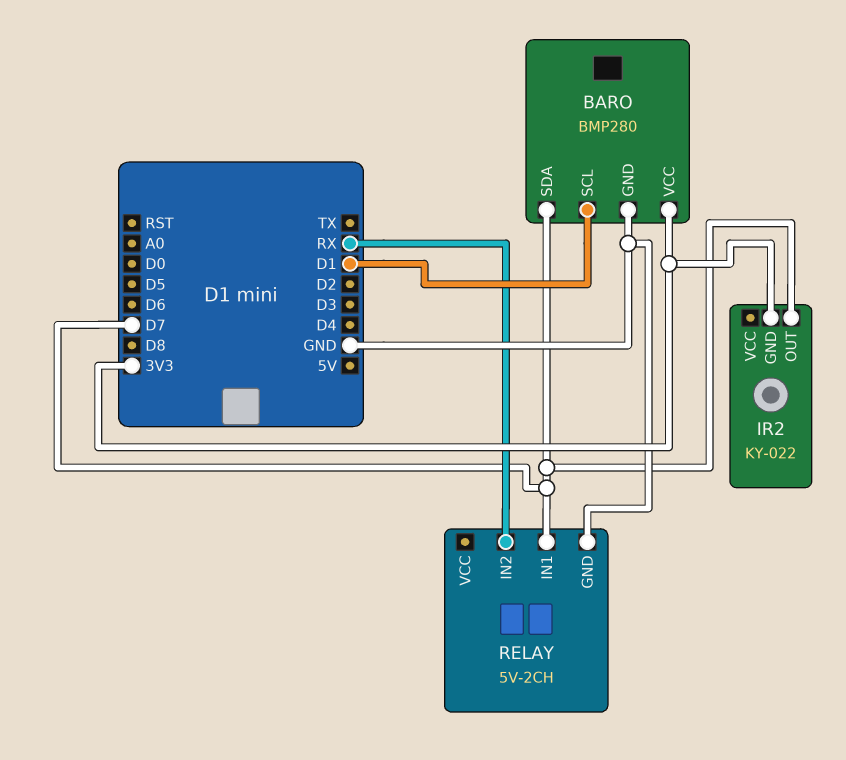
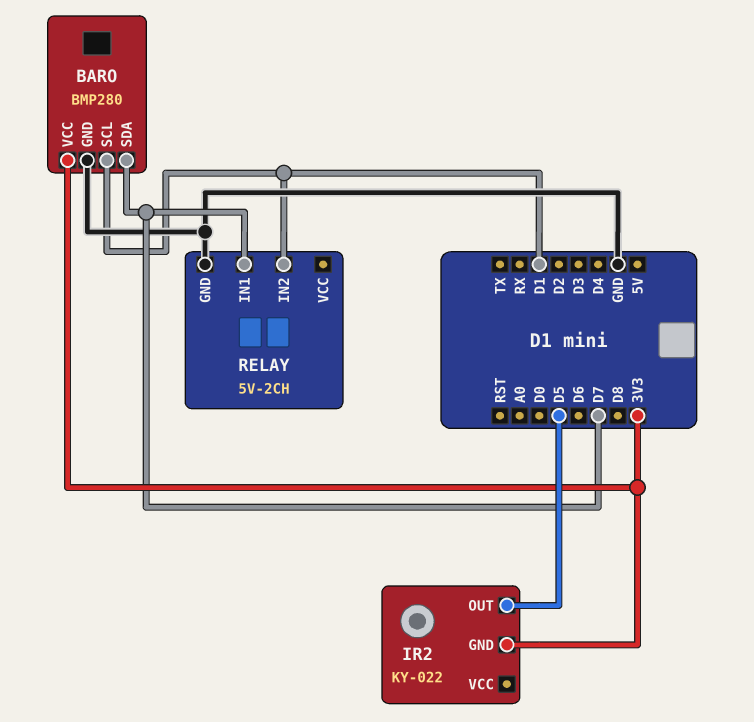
IR2 pin OUT: D7 -> D5
RELAY pin IN2: RX -> D1

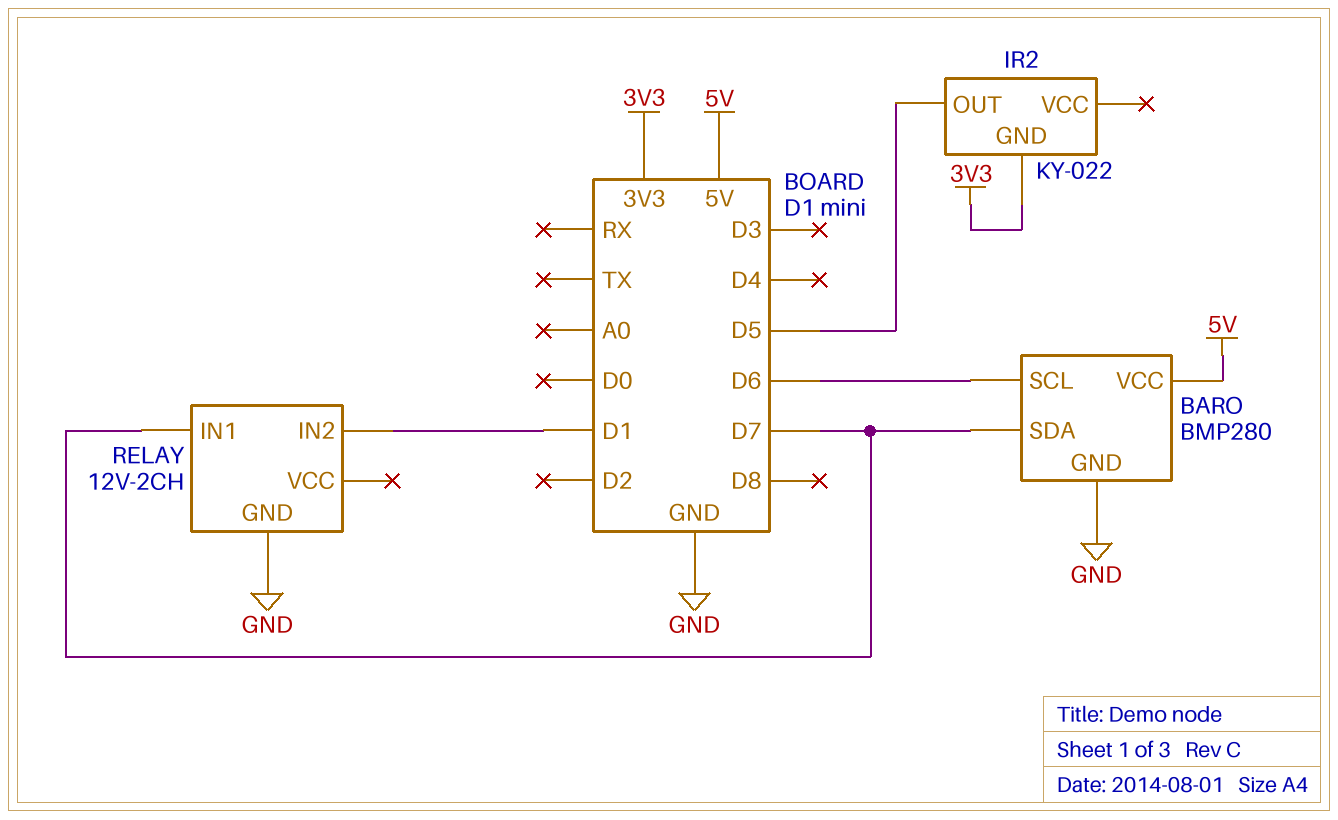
BARO pin SCL: D1 -> D6
BARO pin VCC: 3V3 -> 5V
RELAY: 5V-2CH -> 12V-2CH

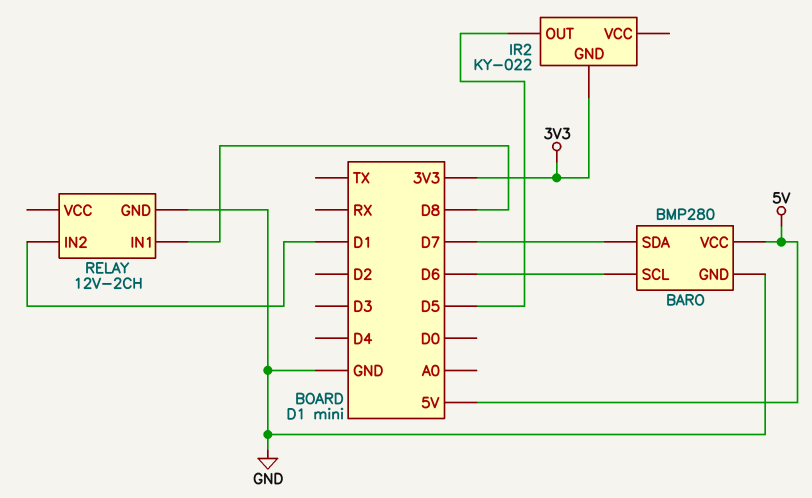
RELAY pin IN1: D7 -> D8

